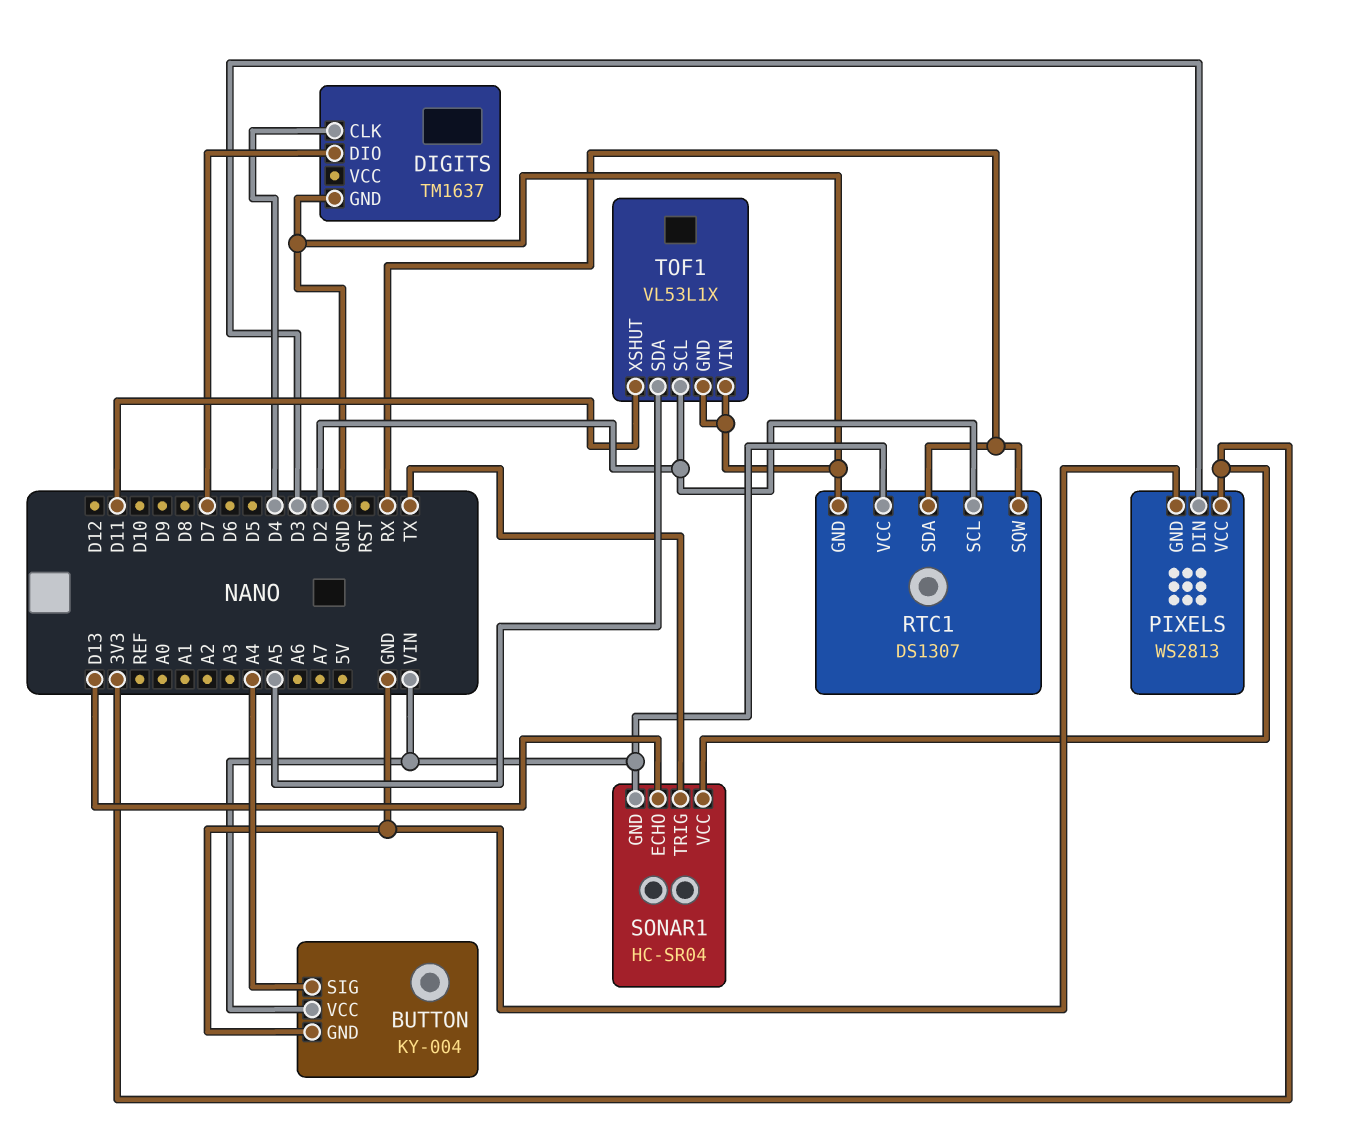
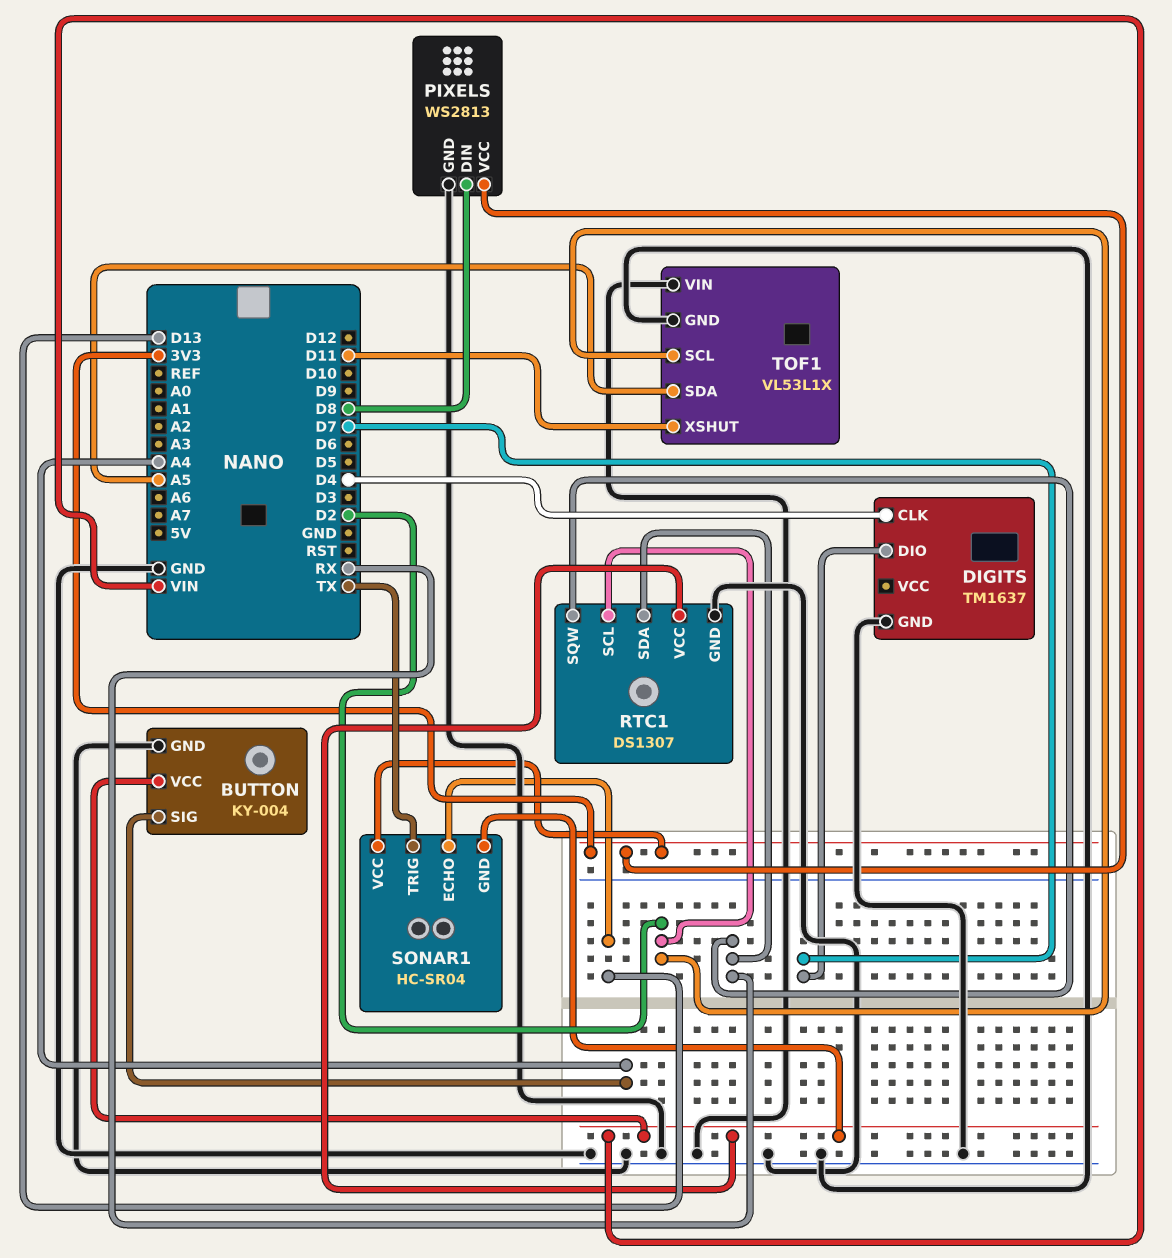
PIXELS pin DIN: D3 -> D8

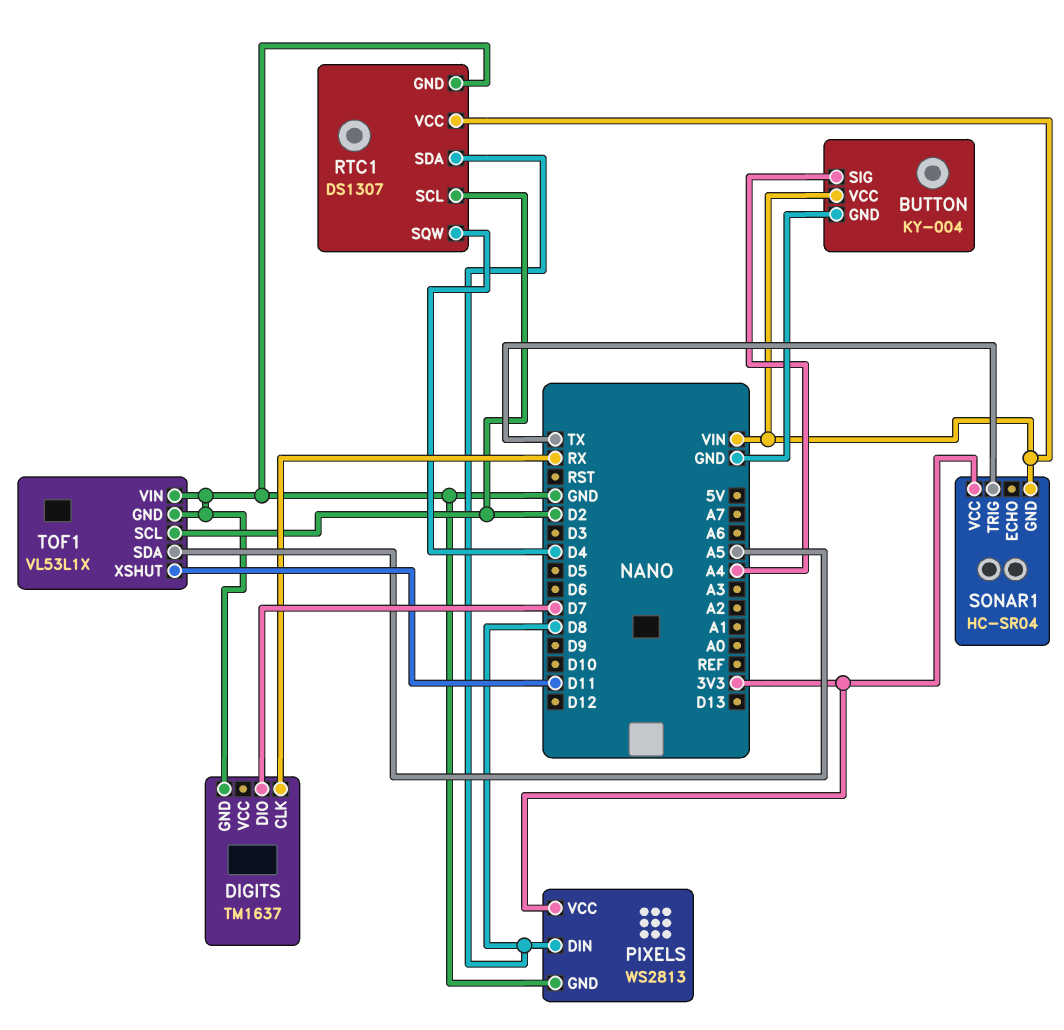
DIGITS pin CLK: D4 -> RX
RTC1 pin SDA: RX -> D8
RTC1 pin SQW: RX -> D4
SONAR1 pin ECHO: D13 -> none

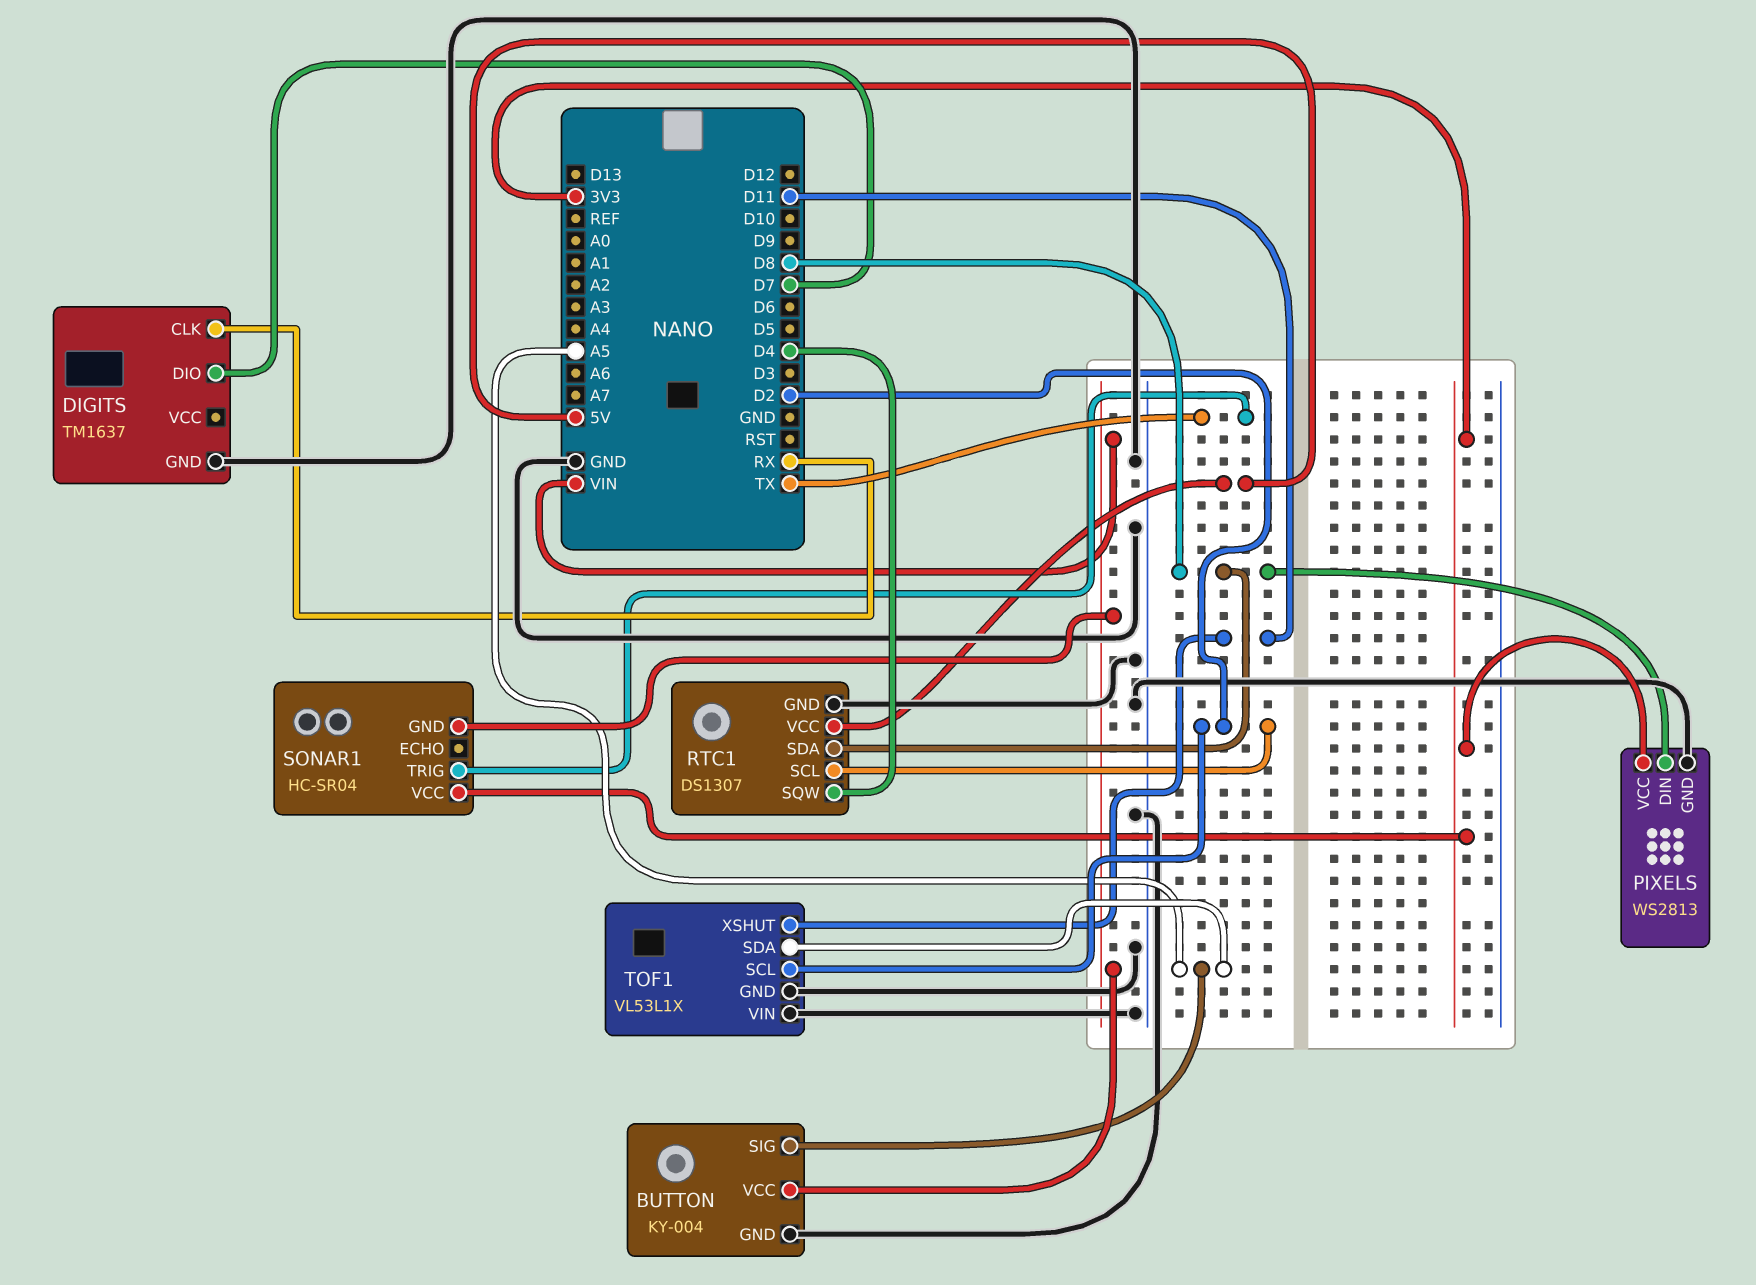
BUTTON pin SIG: A4 -> A5
RTC1 pin VCC: VIN -> 5V

